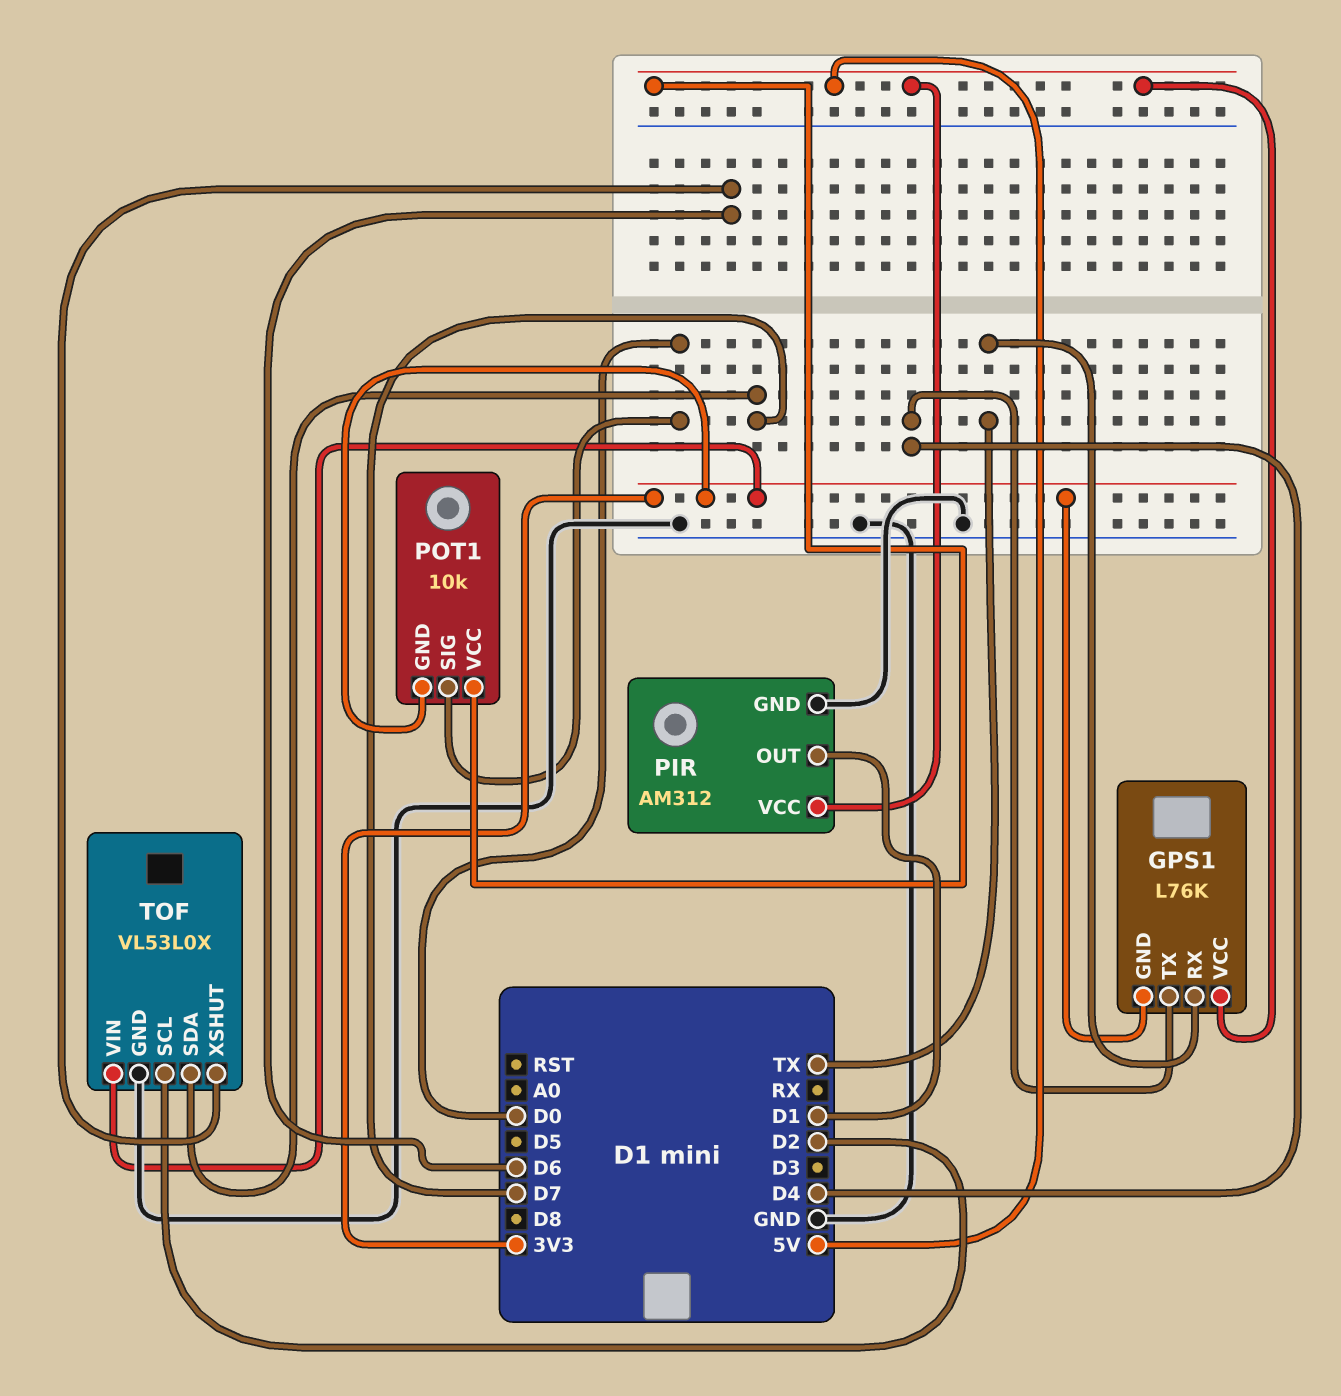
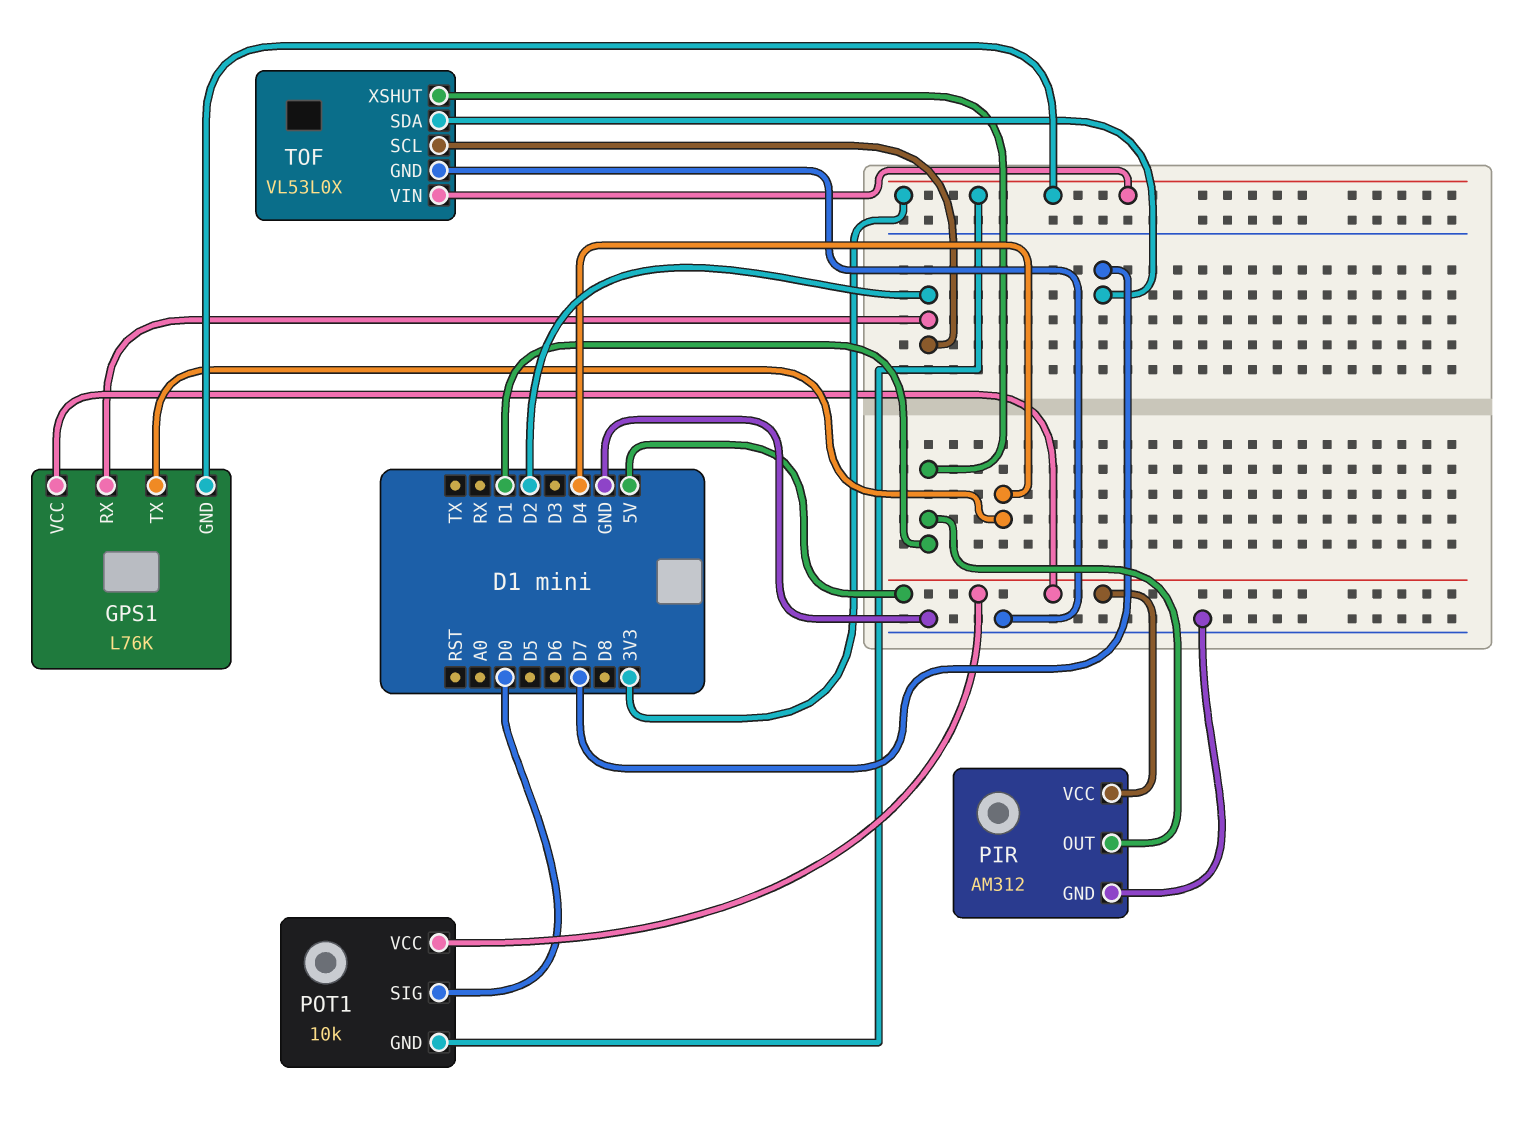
GPS1 pin RX: TX -> D2
TOF pin XSHUT: D6 -> D1

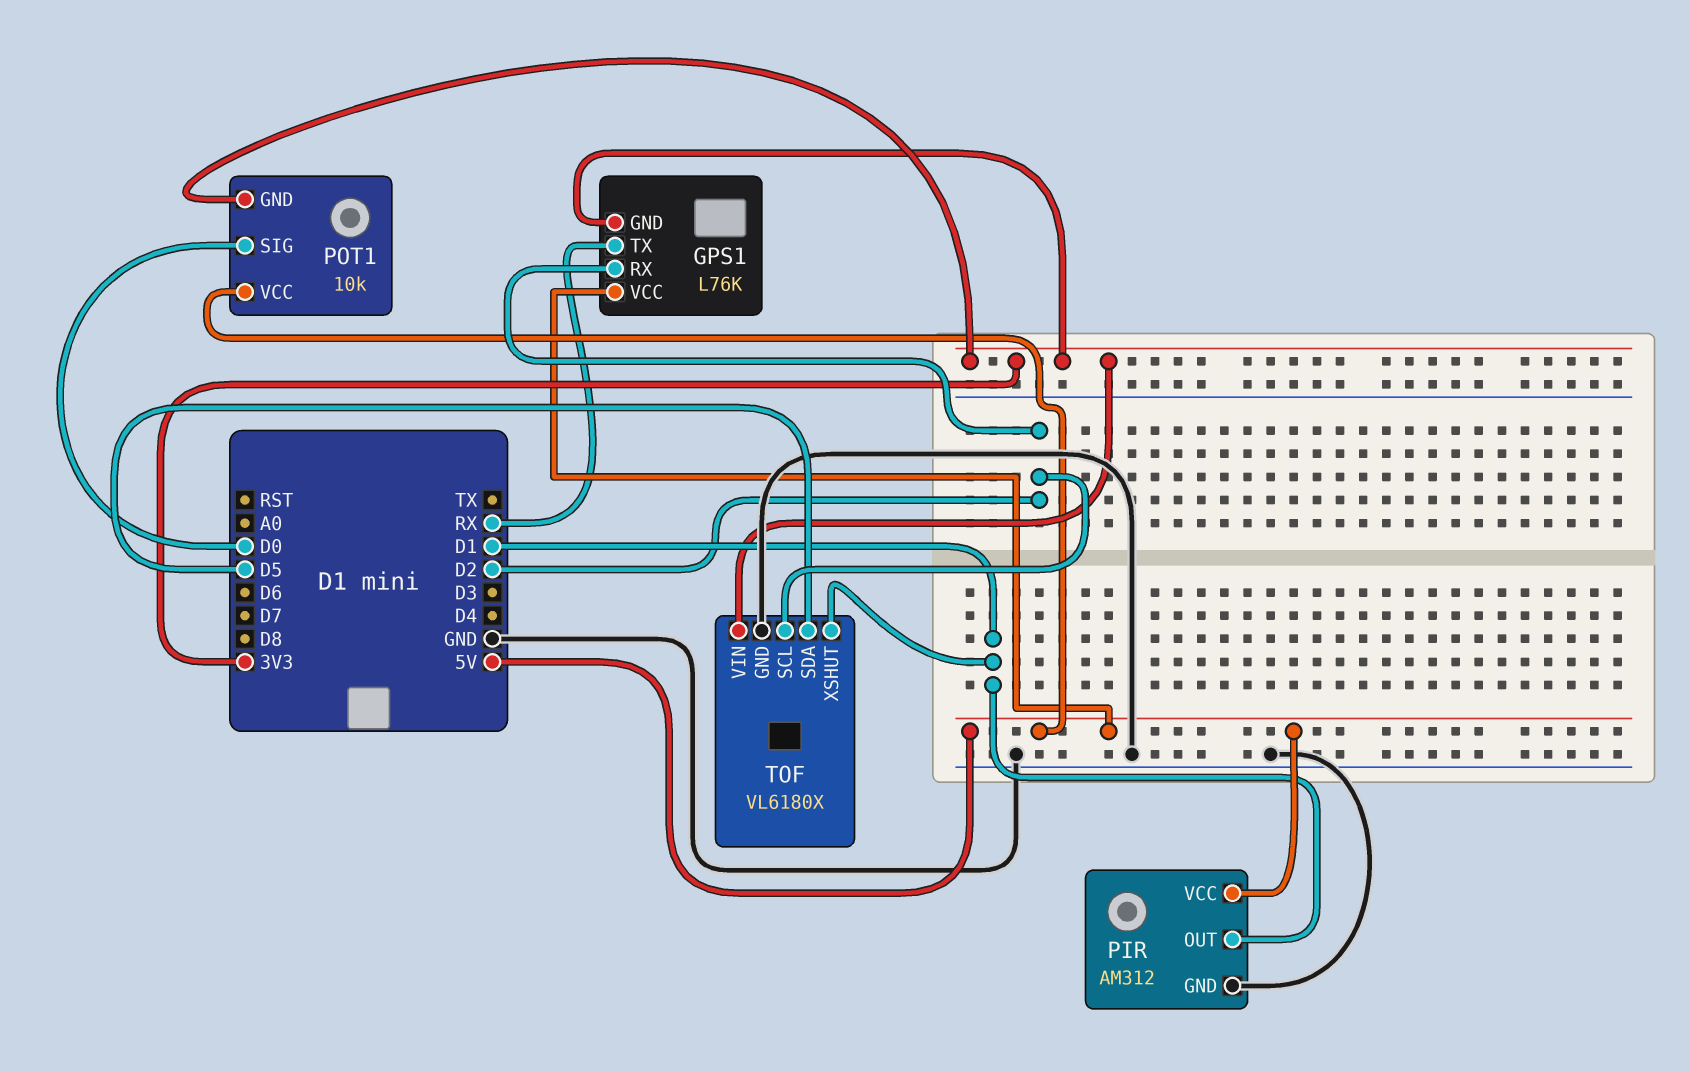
GPS1 pin TX: D4 -> RX
TOF: VL53L0X -> VL6180X
TOF pin SDA: D7 -> D5

